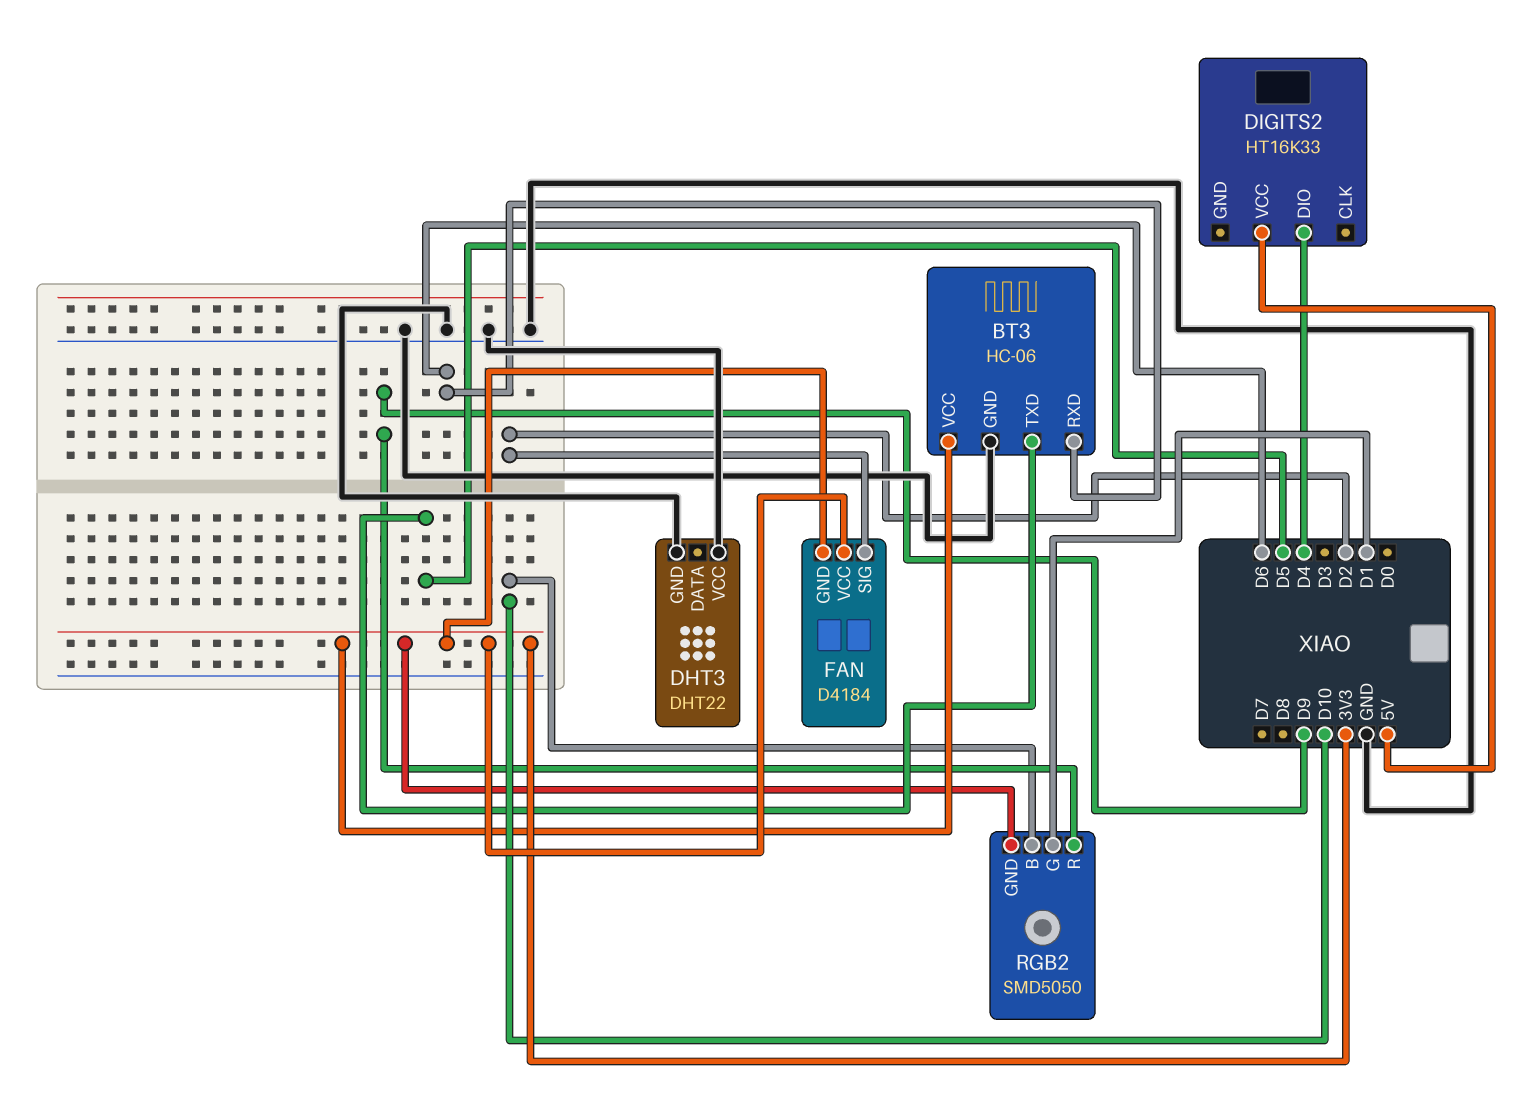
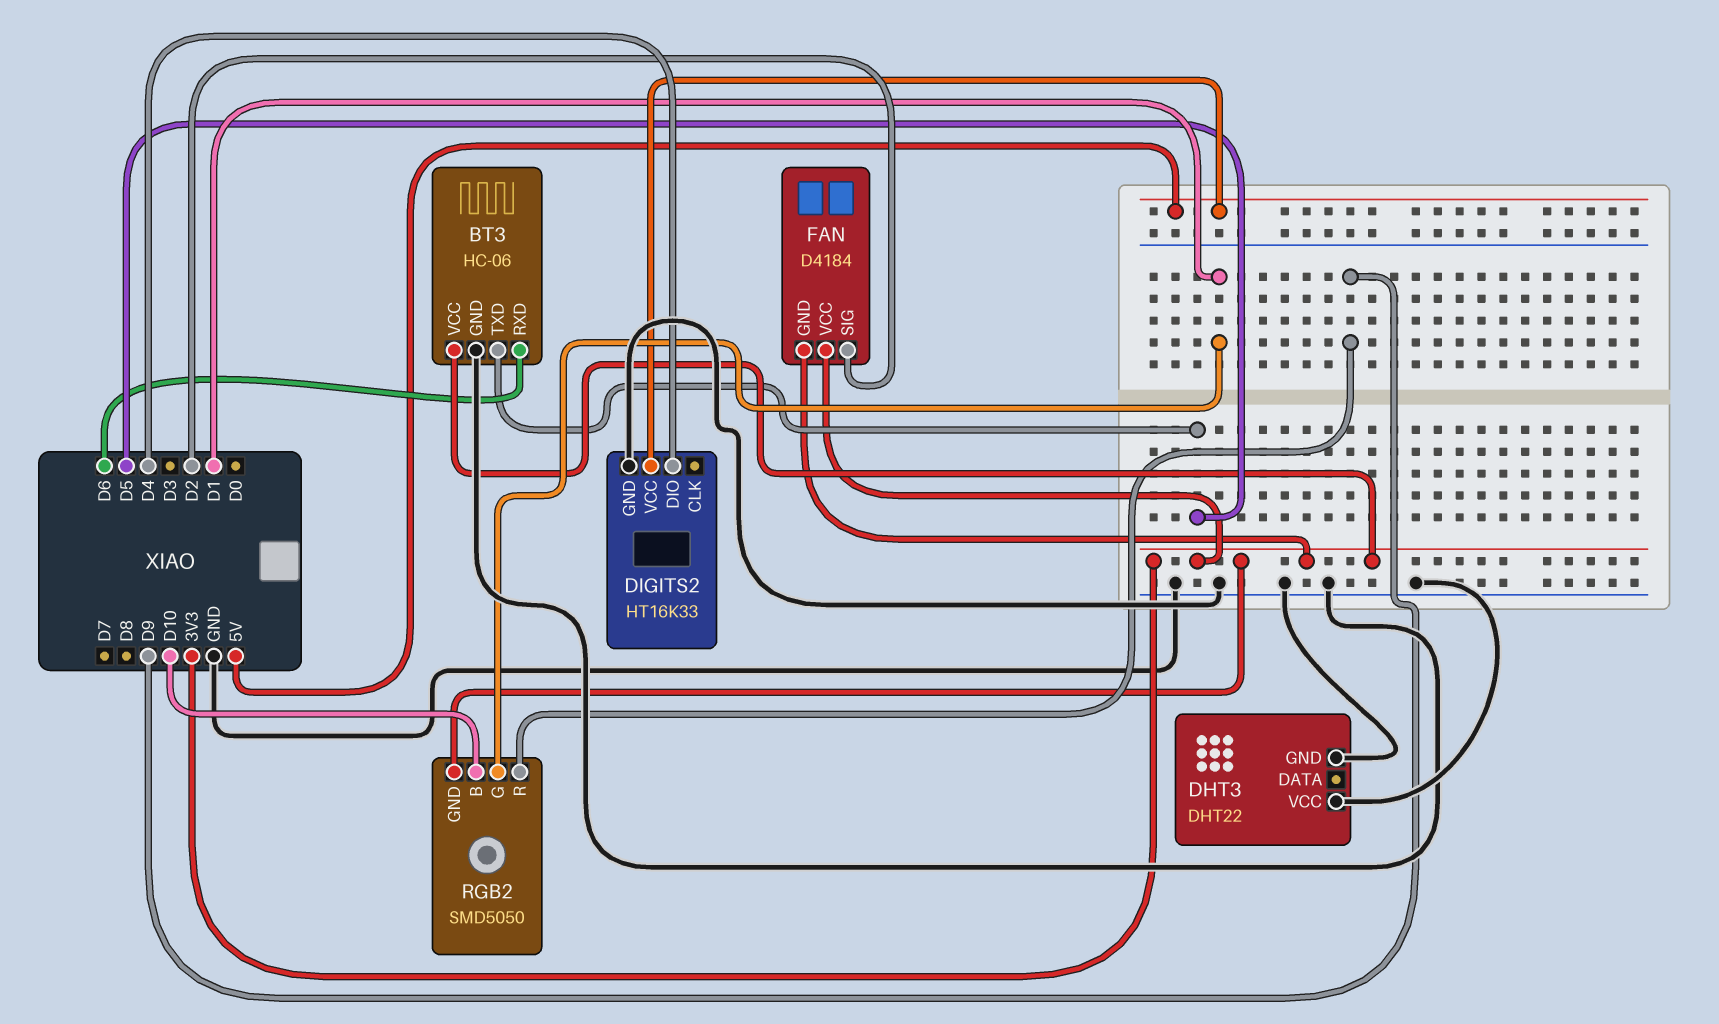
DIGITS2 pin GND: none -> GND

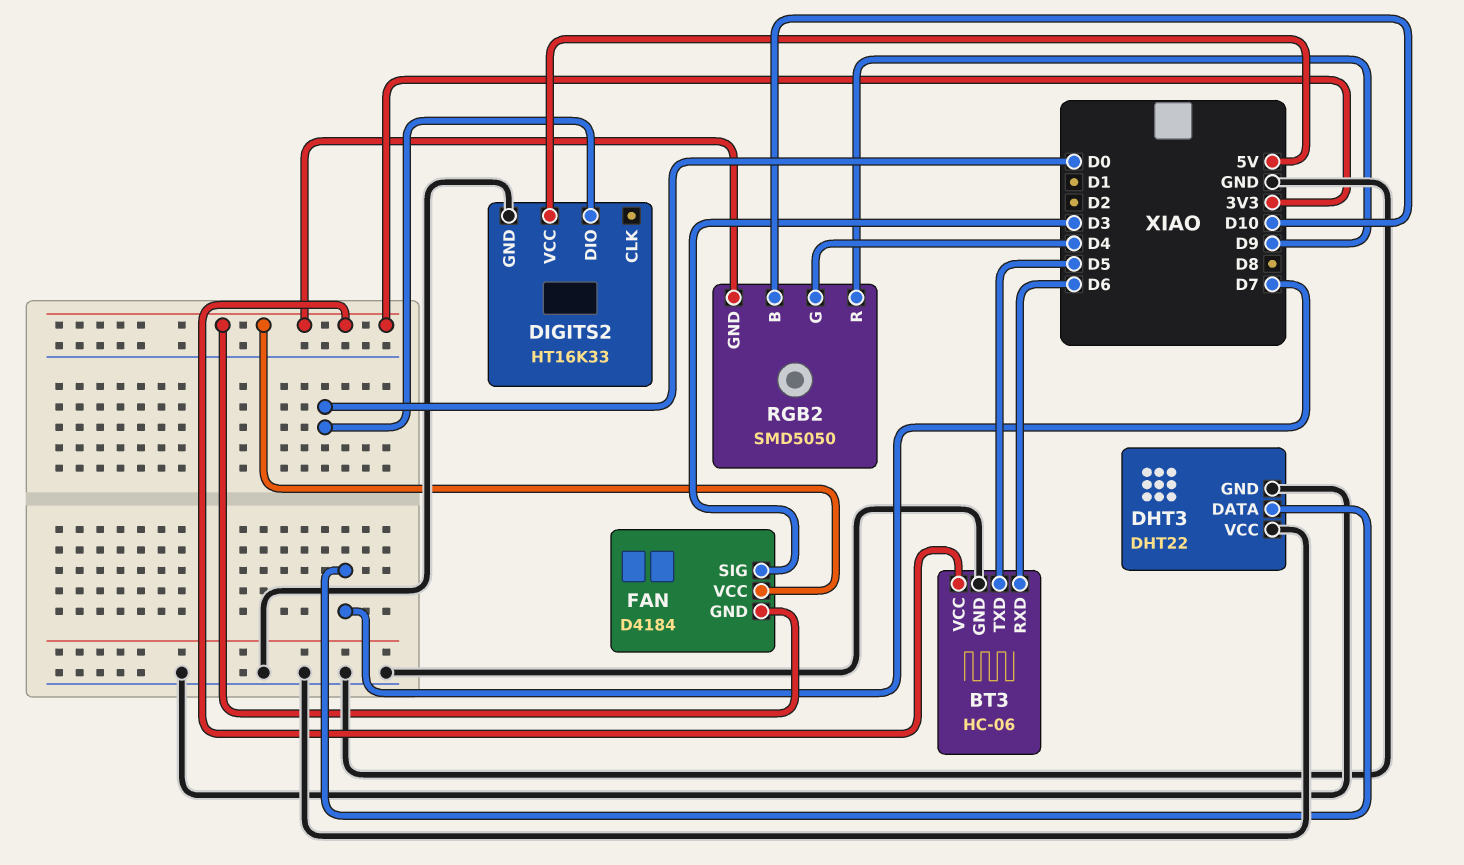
DHT3 pin DATA: none -> D7
DIGITS2 pin DIO: D4 -> D0
FAN pin SIG: D2 -> D3
RGB2 pin G: D1 -> D4

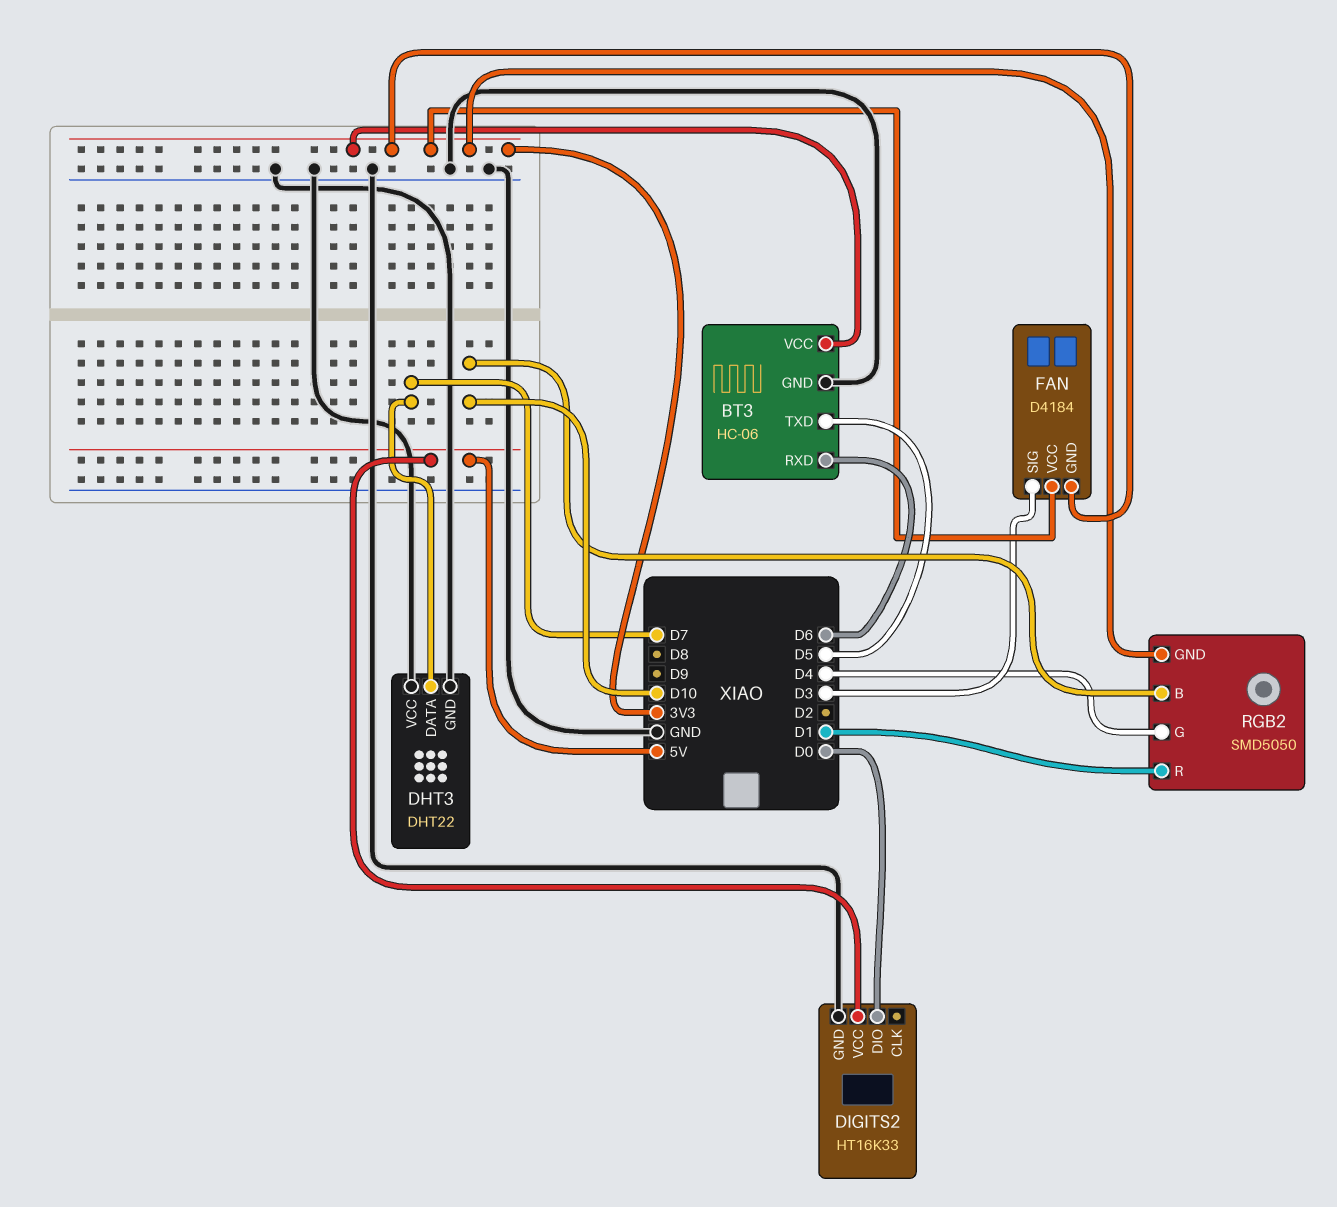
RGB2 pin R: D9 -> D1

